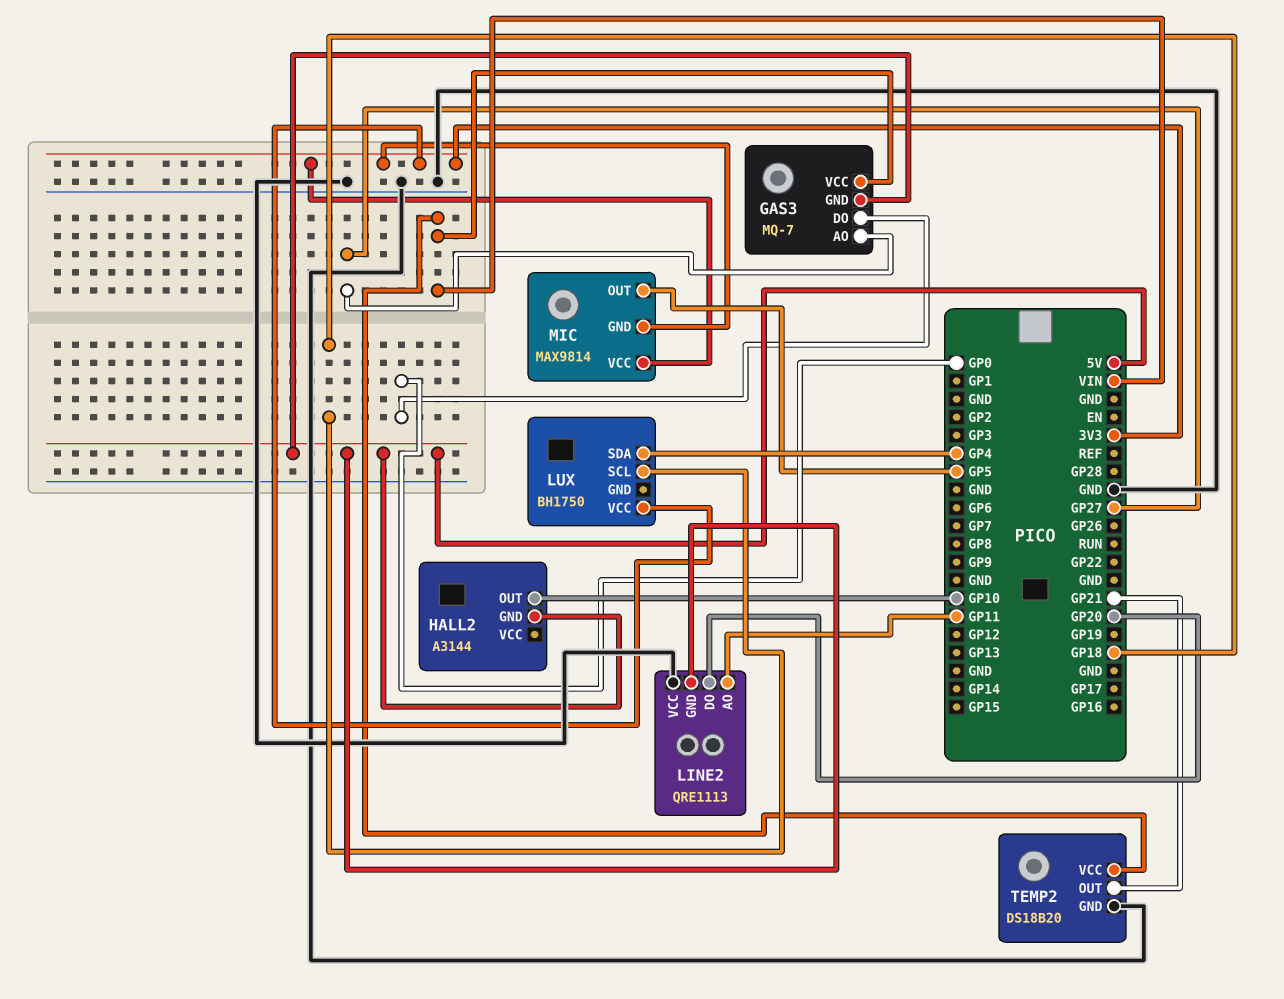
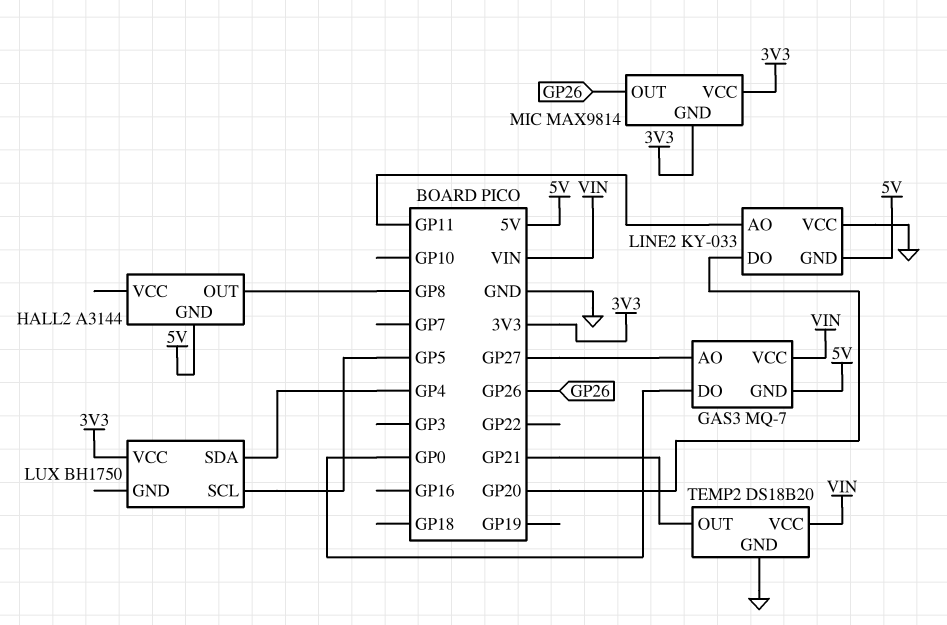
HALL2 pin OUT: GP10 -> GP8
LINE2: QRE1113 -> KY-033
LUX pin SCL: GP18 -> GP5
MIC pin OUT: GP5 -> GP26

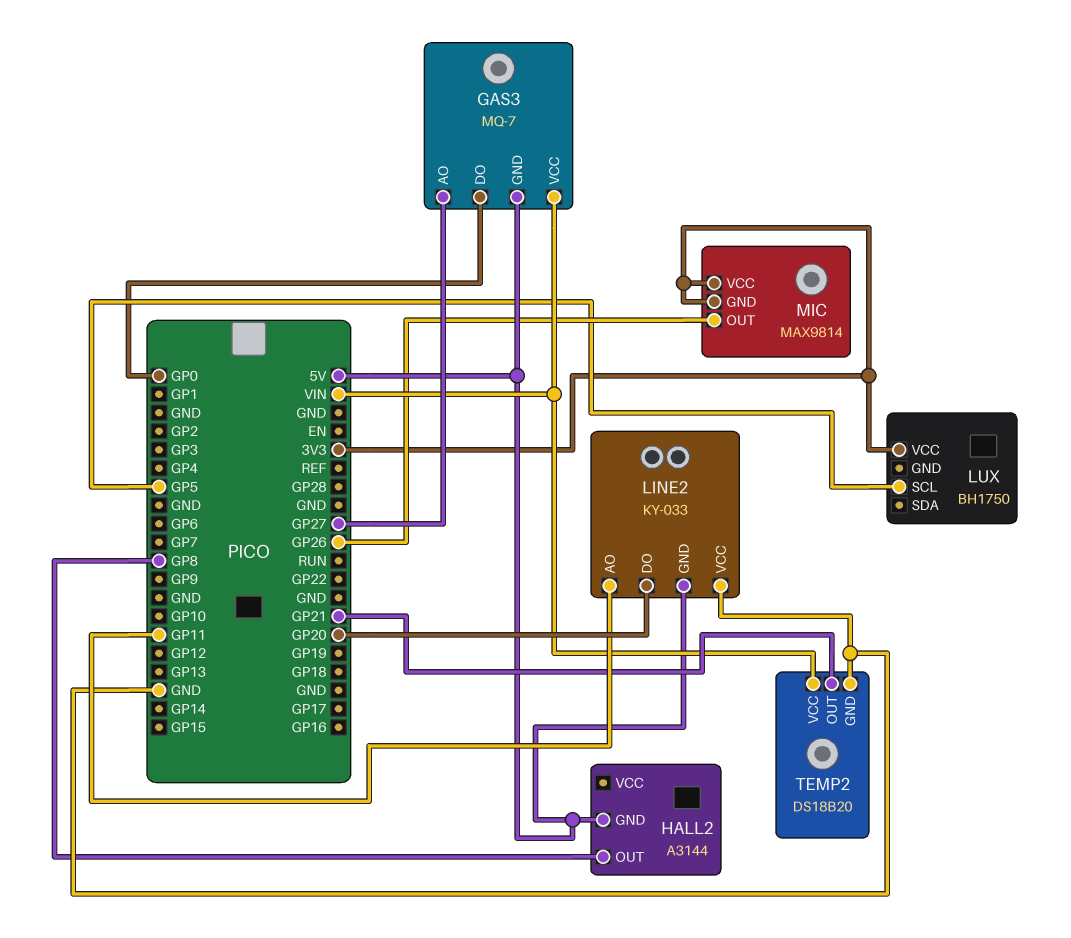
LUX pin SDA: GP4 -> none

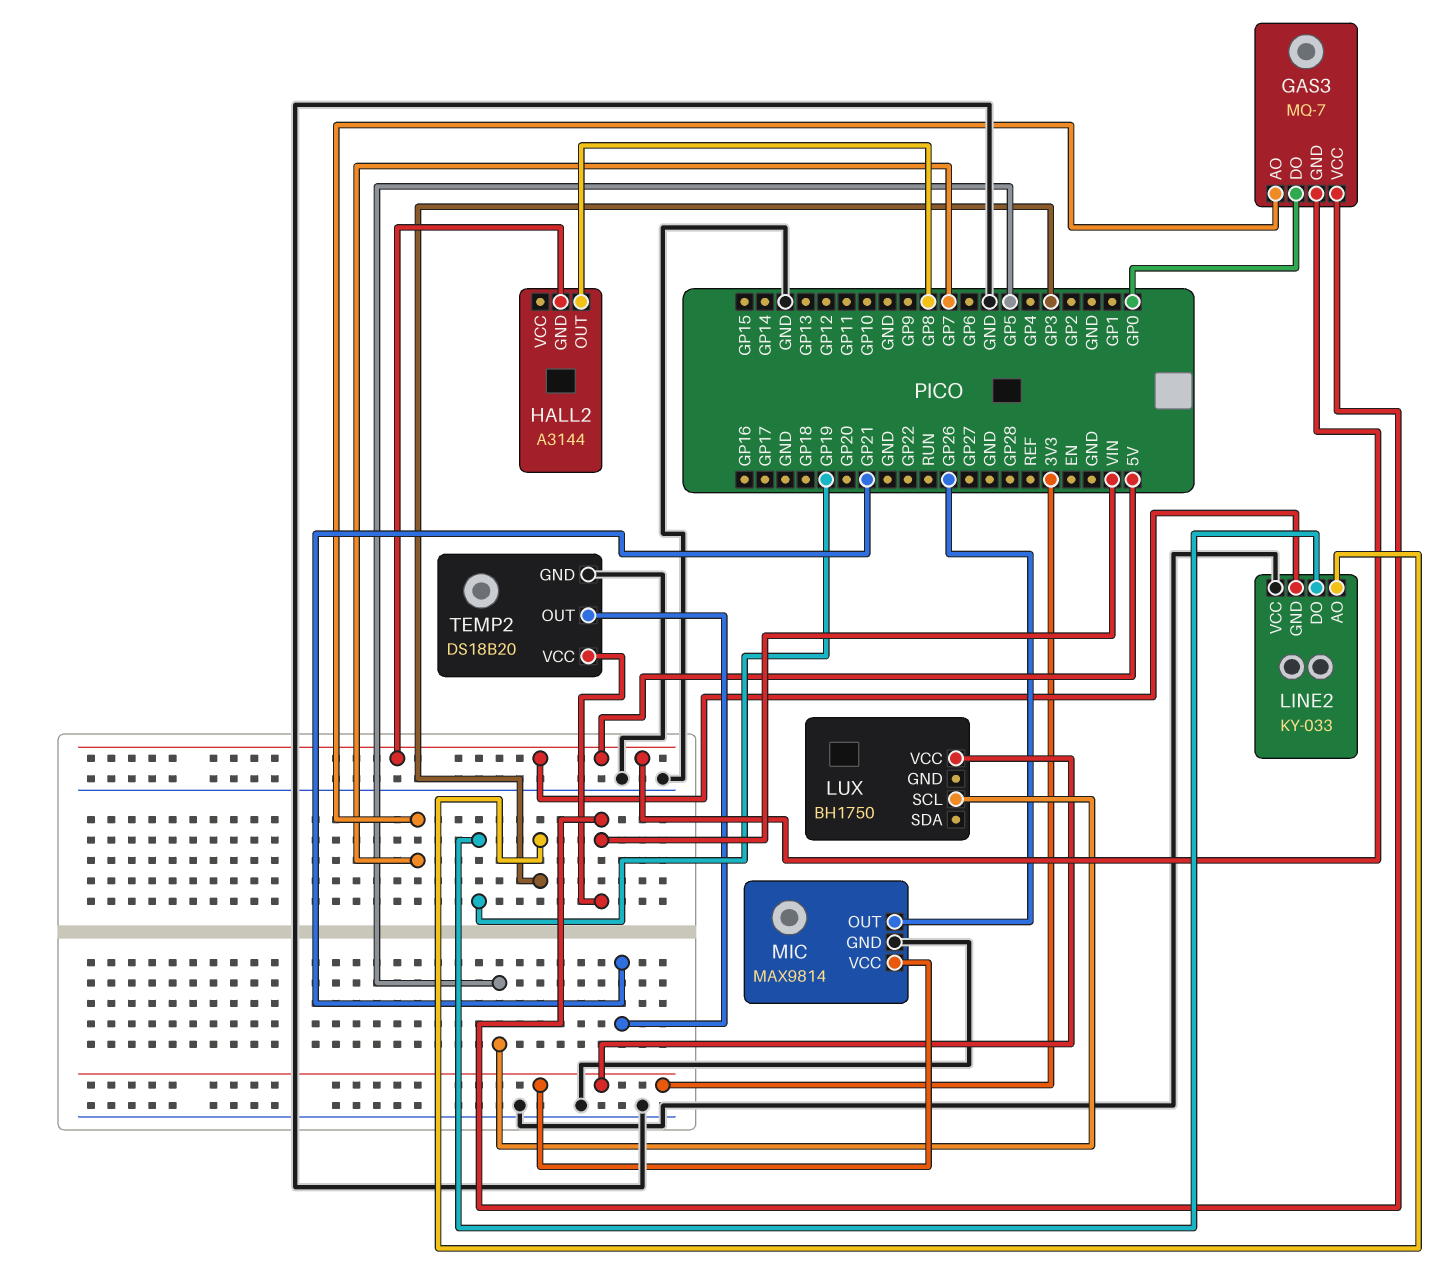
GAS3 pin AO: GP27 -> GP7
LINE2 pin AO: GP11 -> GP3
LINE2 pin DO: GP20 -> GP19
MIC pin GND: 3V3 -> GND

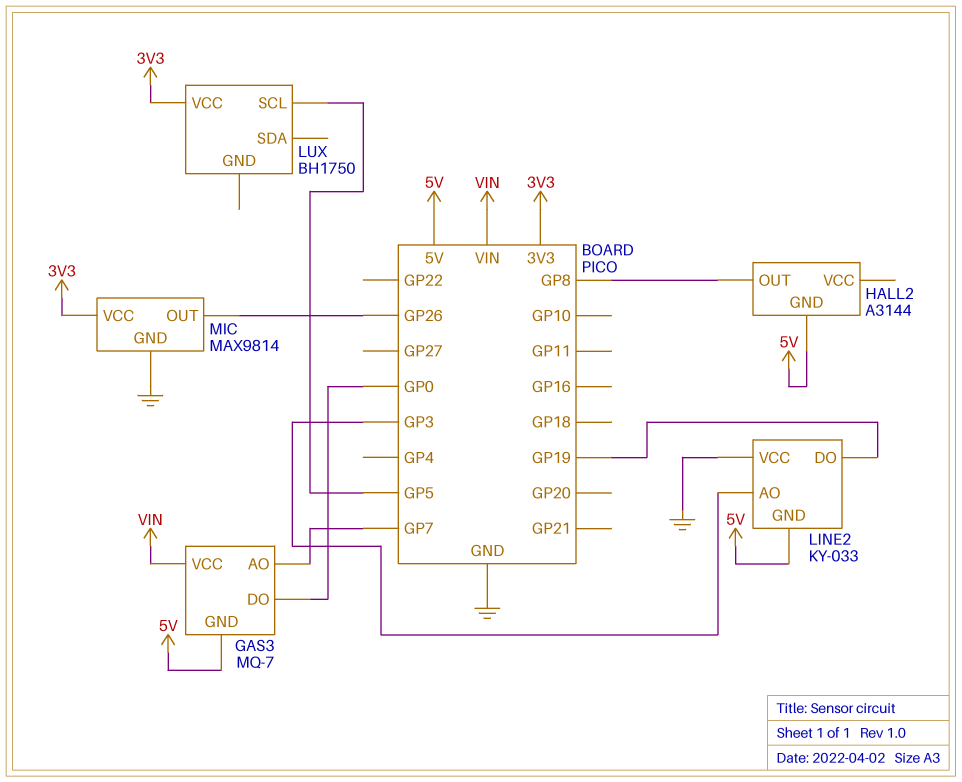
TEMP2: DS18B20 -> none
TEMP2 pin GND: GND -> none
TEMP2 pin OUT: GP21 -> none
TEMP2 pin VCC: VIN -> none

